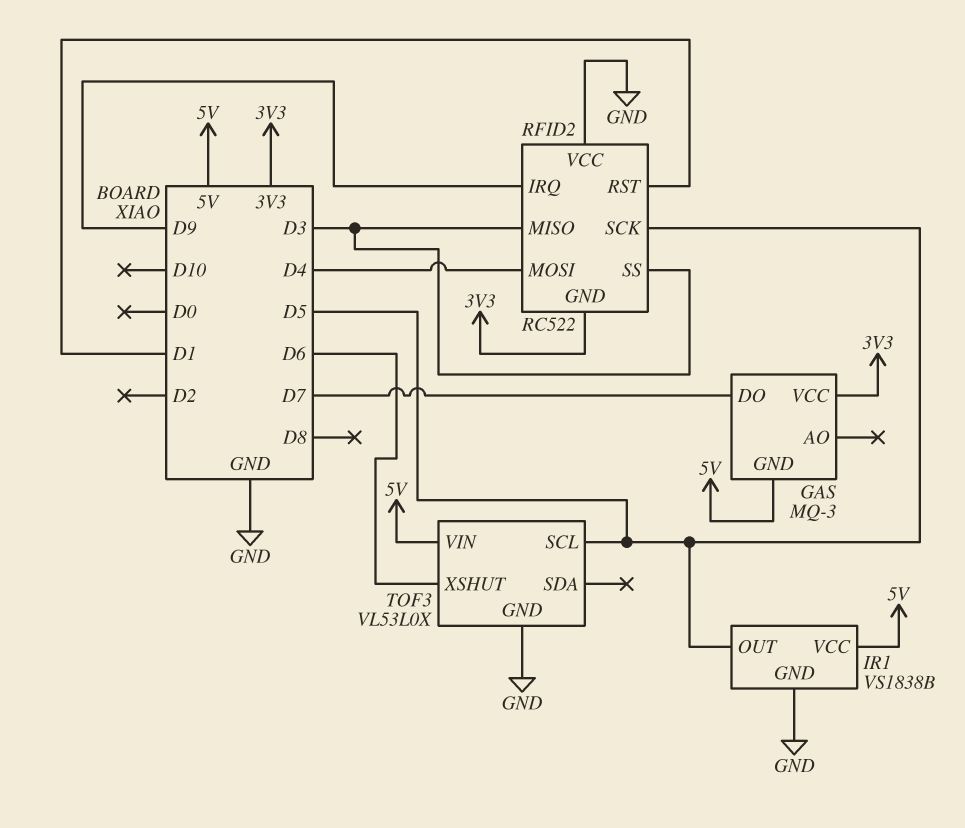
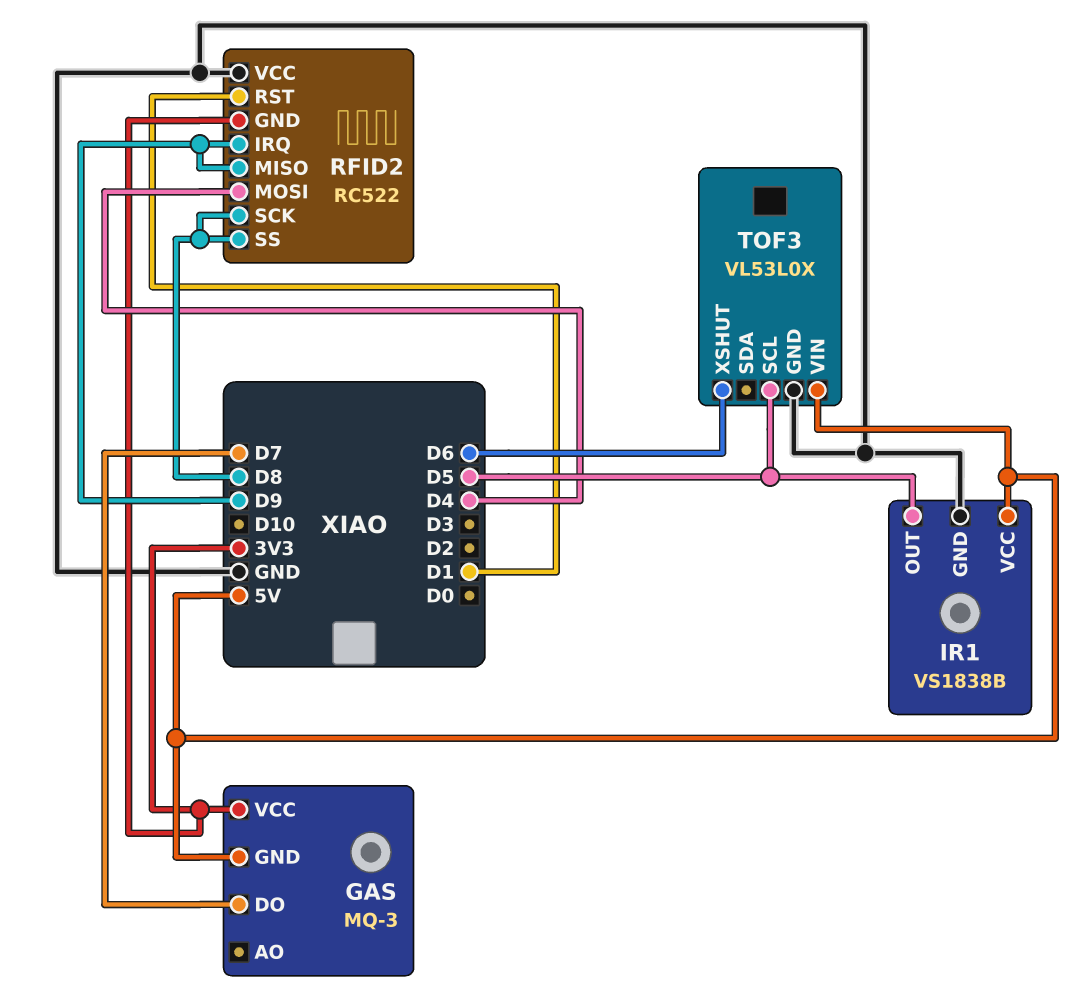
RFID2 pin MISO: D3 -> D9
RFID2 pin SCK: D5 -> D8
RFID2 pin SS: D3 -> D8

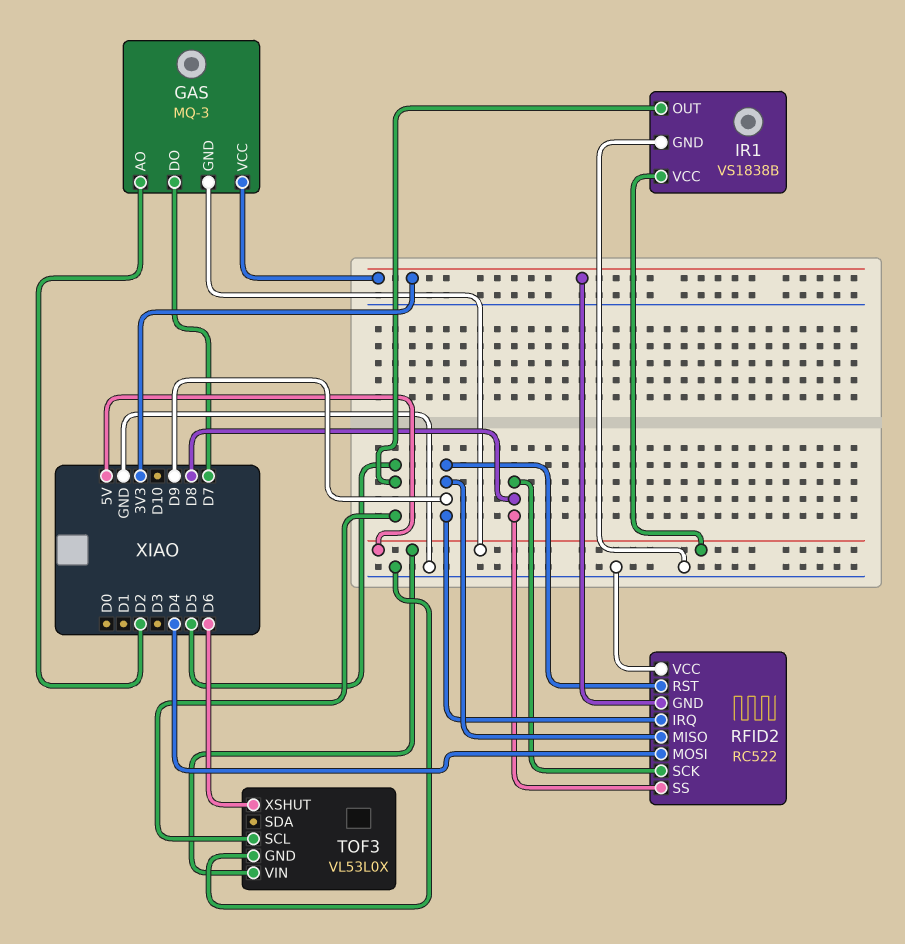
GAS pin AO: none -> D2
RFID2 pin RST: D1 -> D9

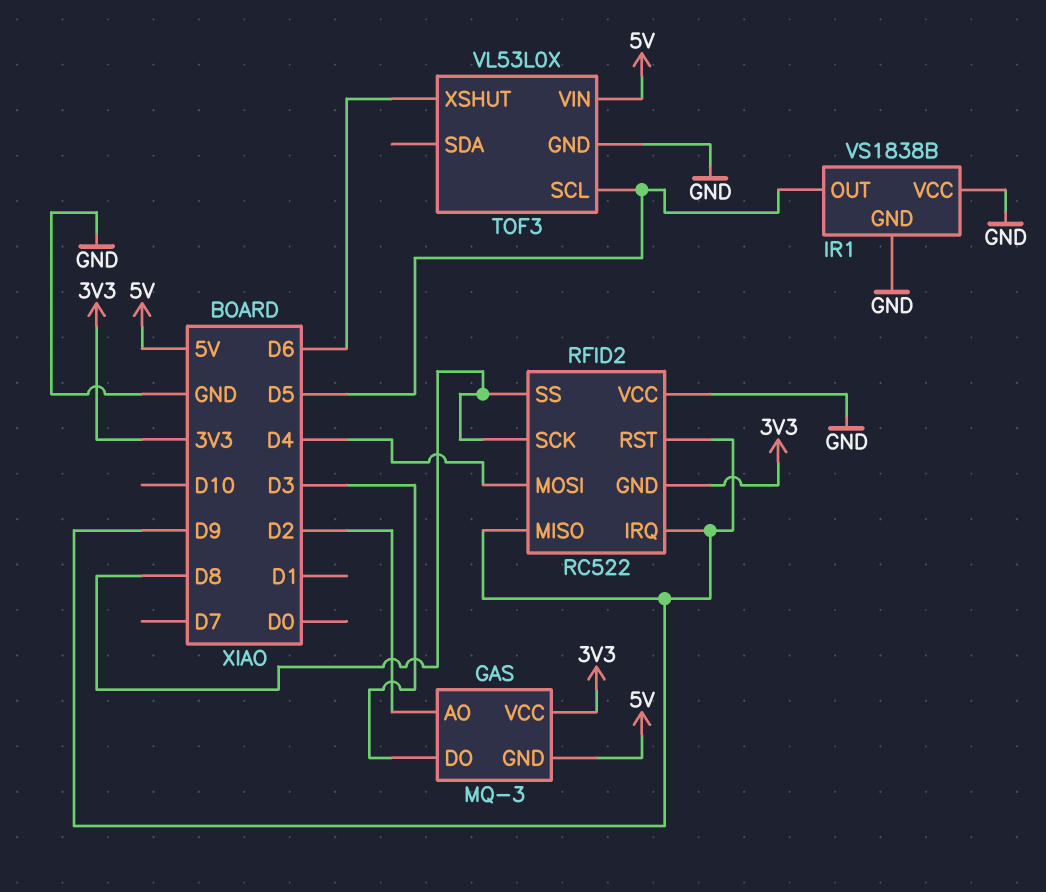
GAS pin DO: D7 -> D3
IR1 pin VCC: 5V -> GND

